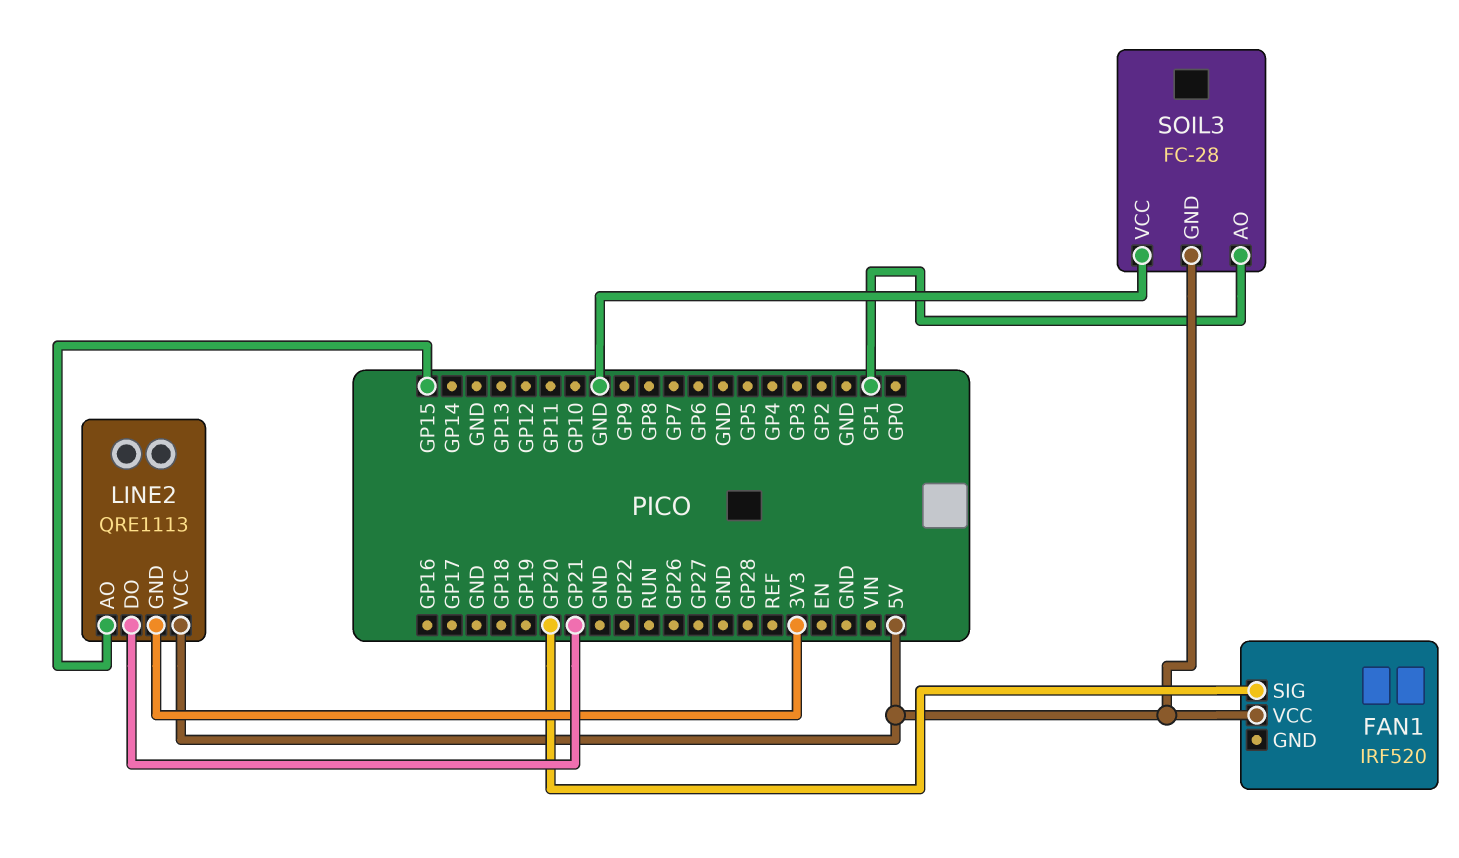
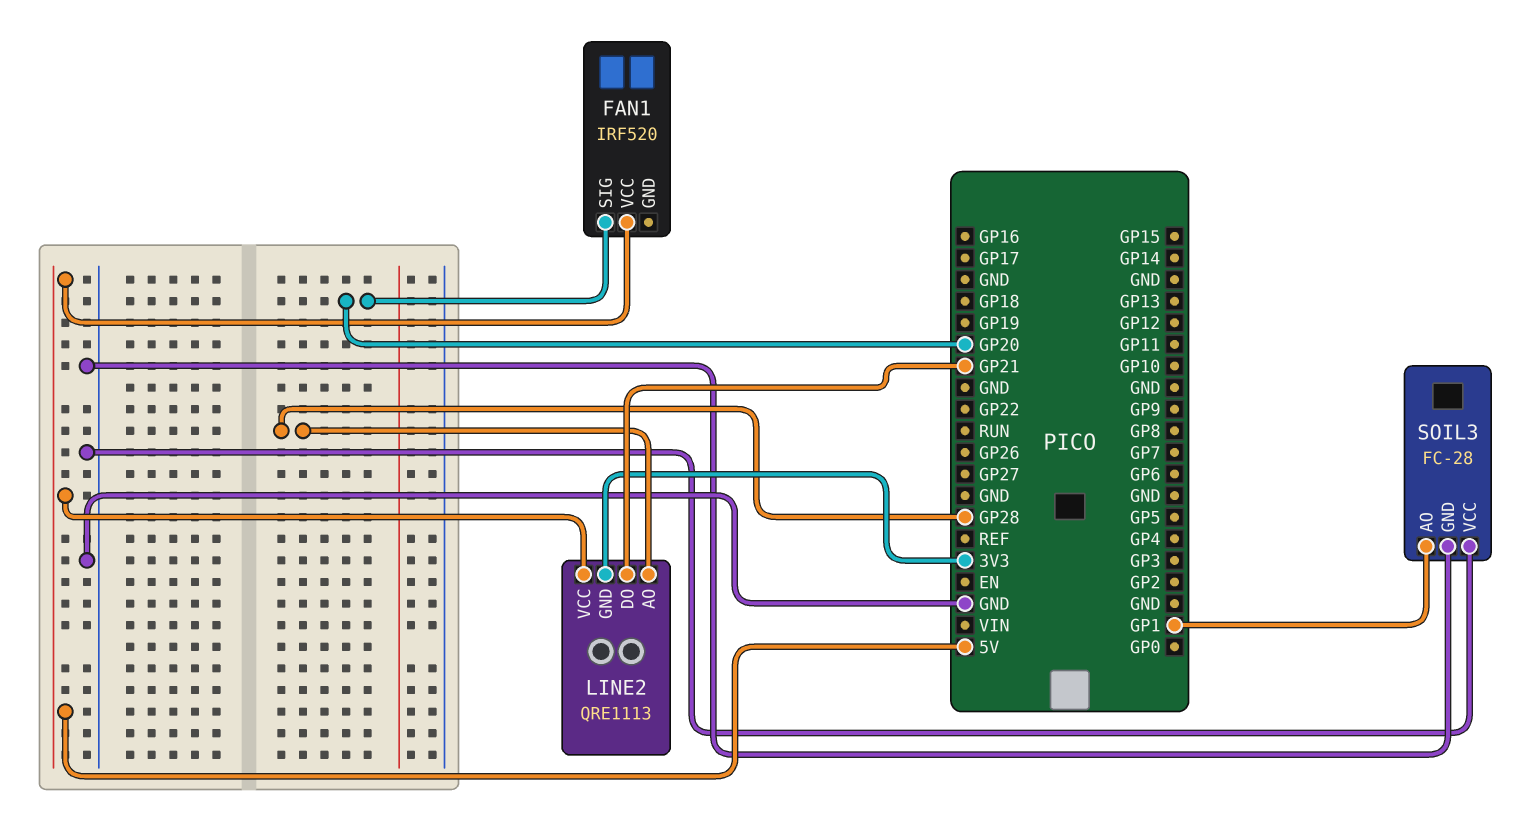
LINE2 pin AO: GP15 -> GP28
SOIL3 pin GND: 5V -> GND

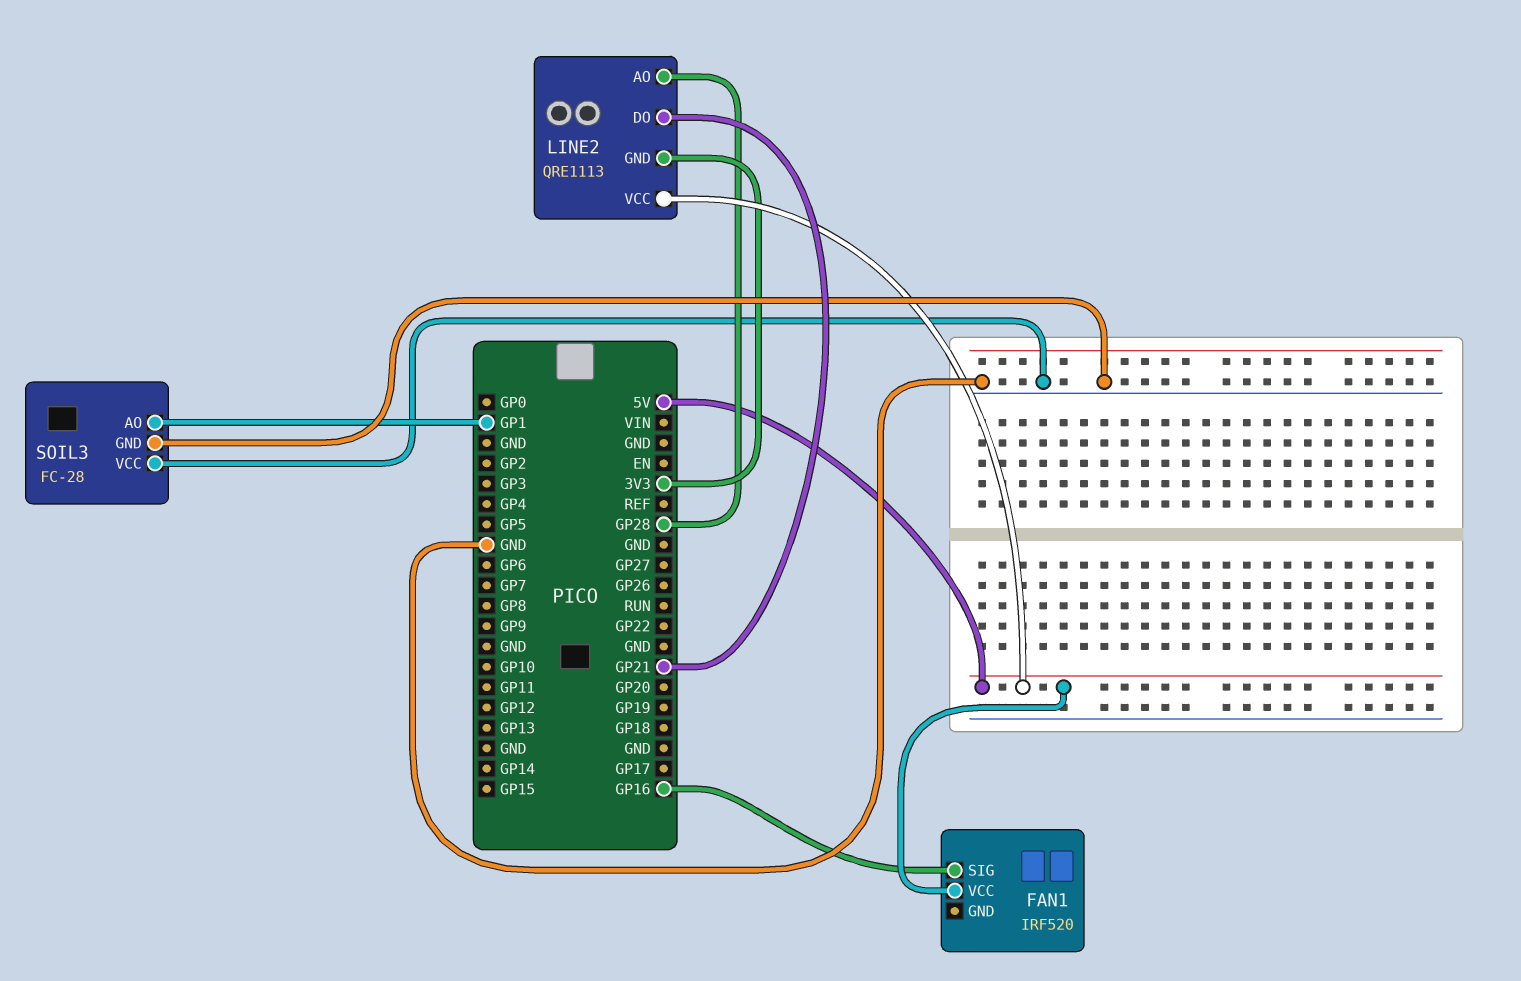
FAN1 pin SIG: GP20 -> GP16

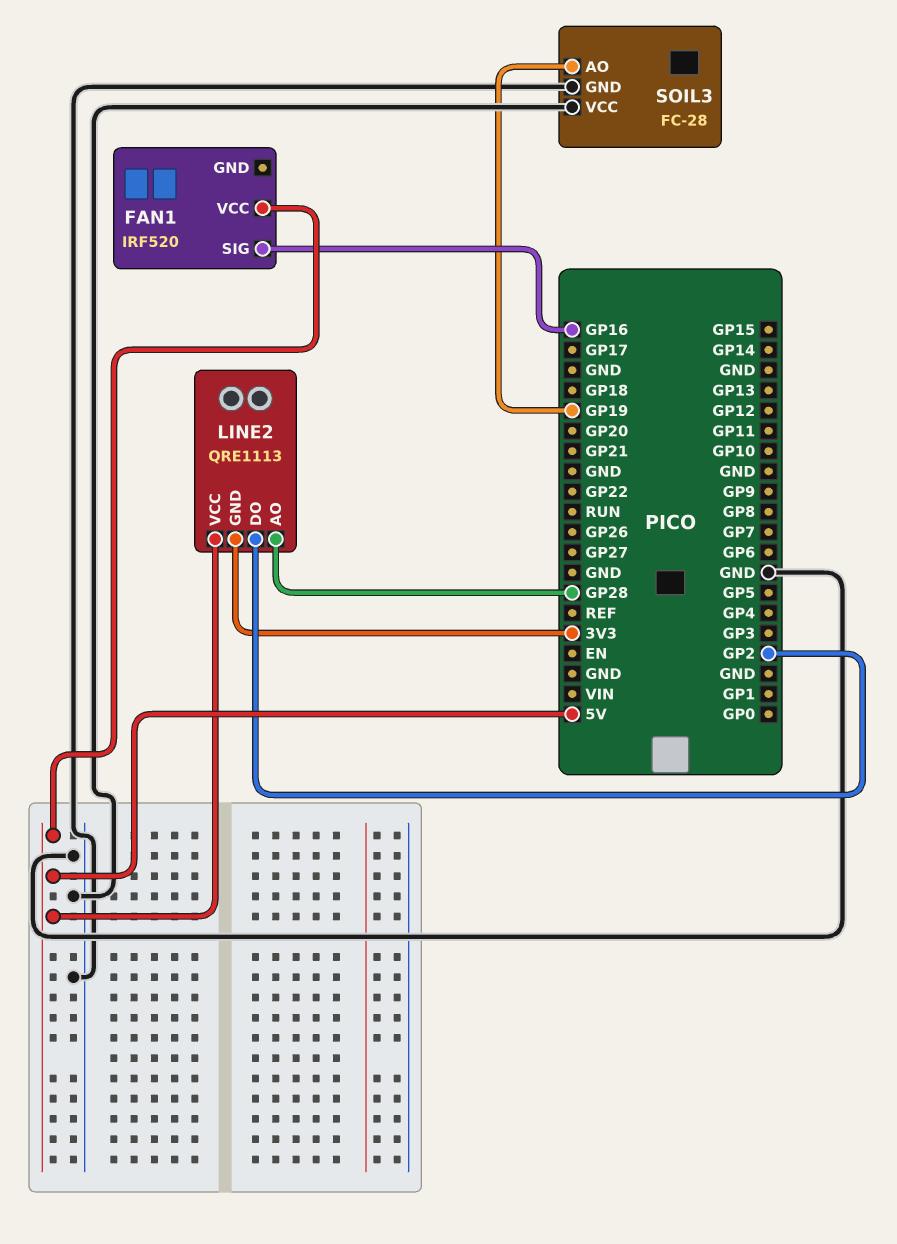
LINE2 pin DO: GP21 -> GP2
SOIL3 pin AO: GP1 -> GP19

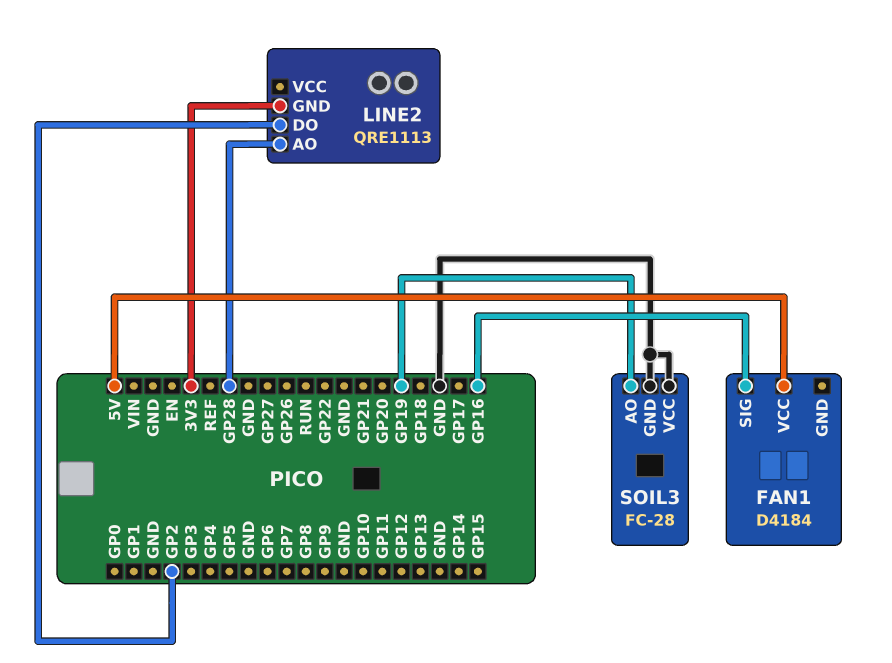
FAN1: IRF520 -> D4184
LINE2 pin VCC: 5V -> none

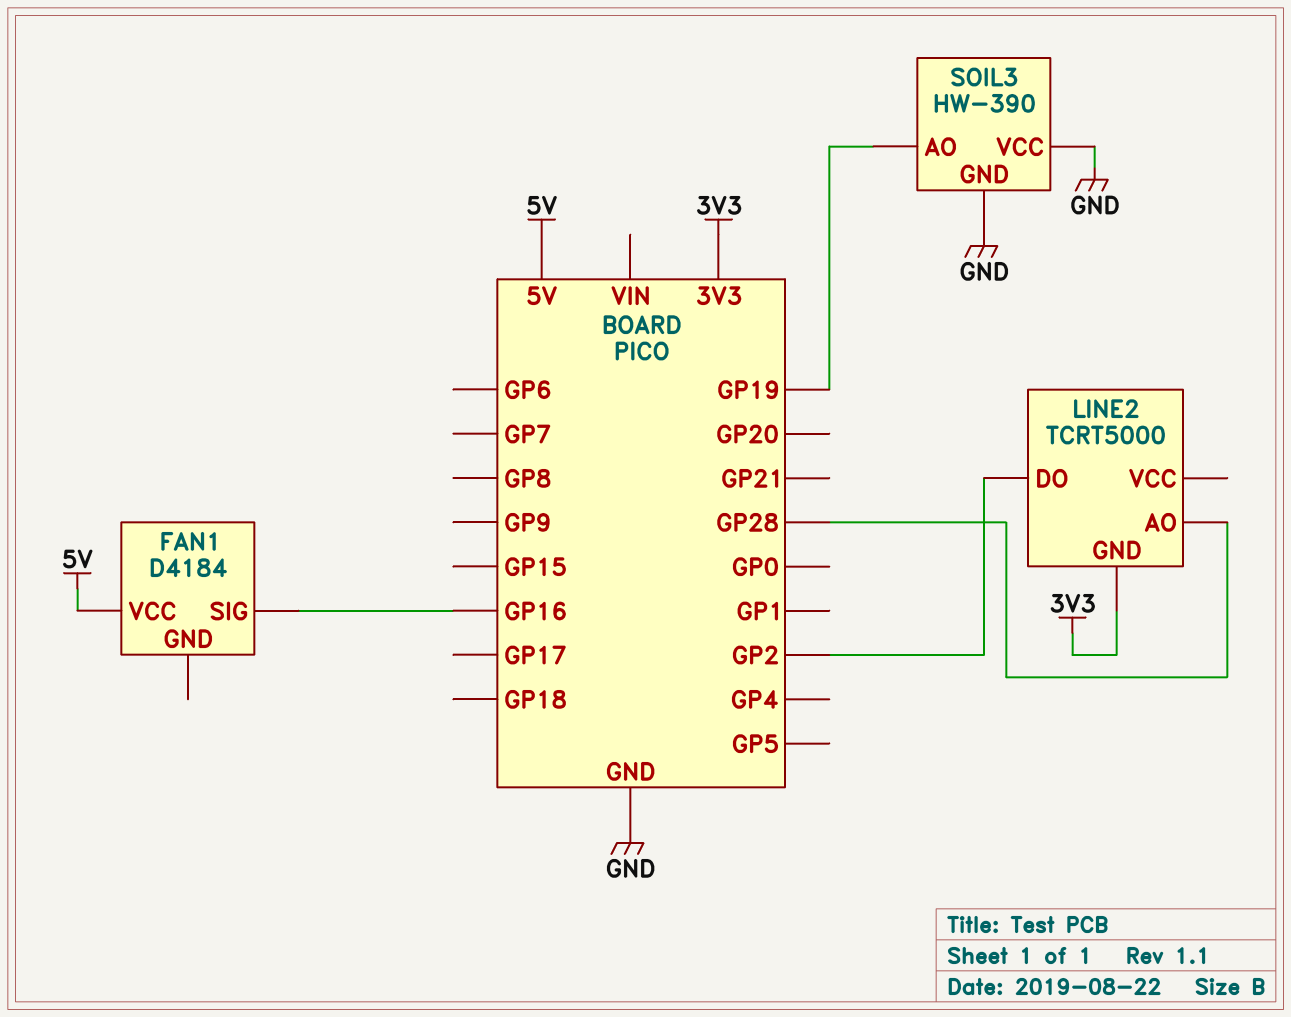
LINE2: QRE1113 -> TCRT5000
SOIL3: FC-28 -> HW-390

